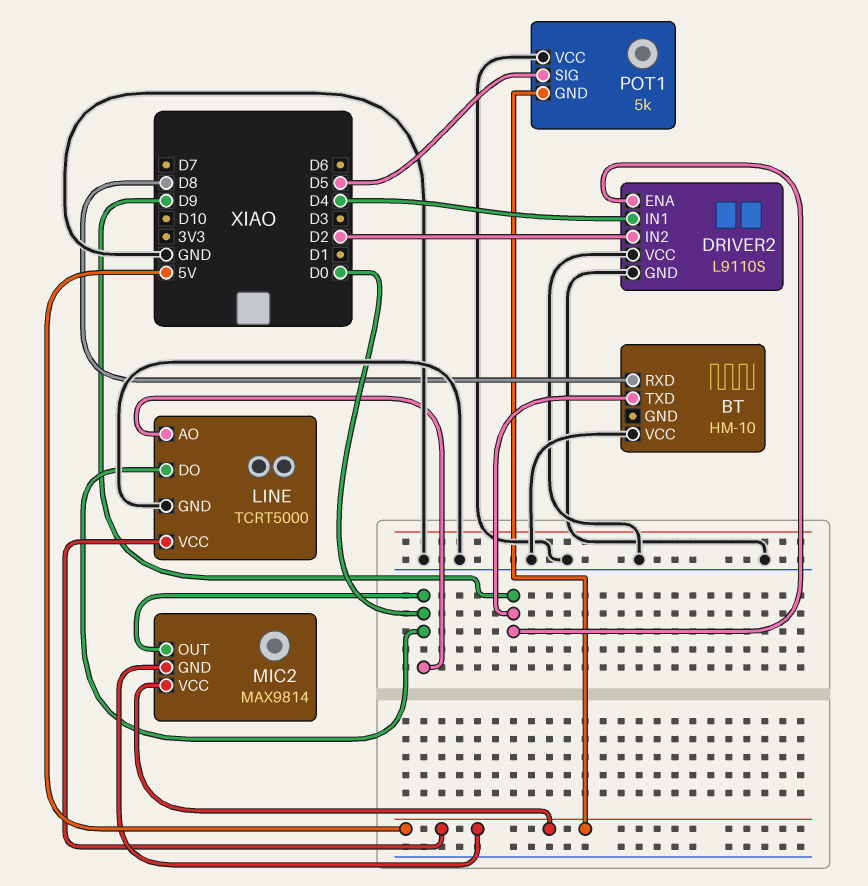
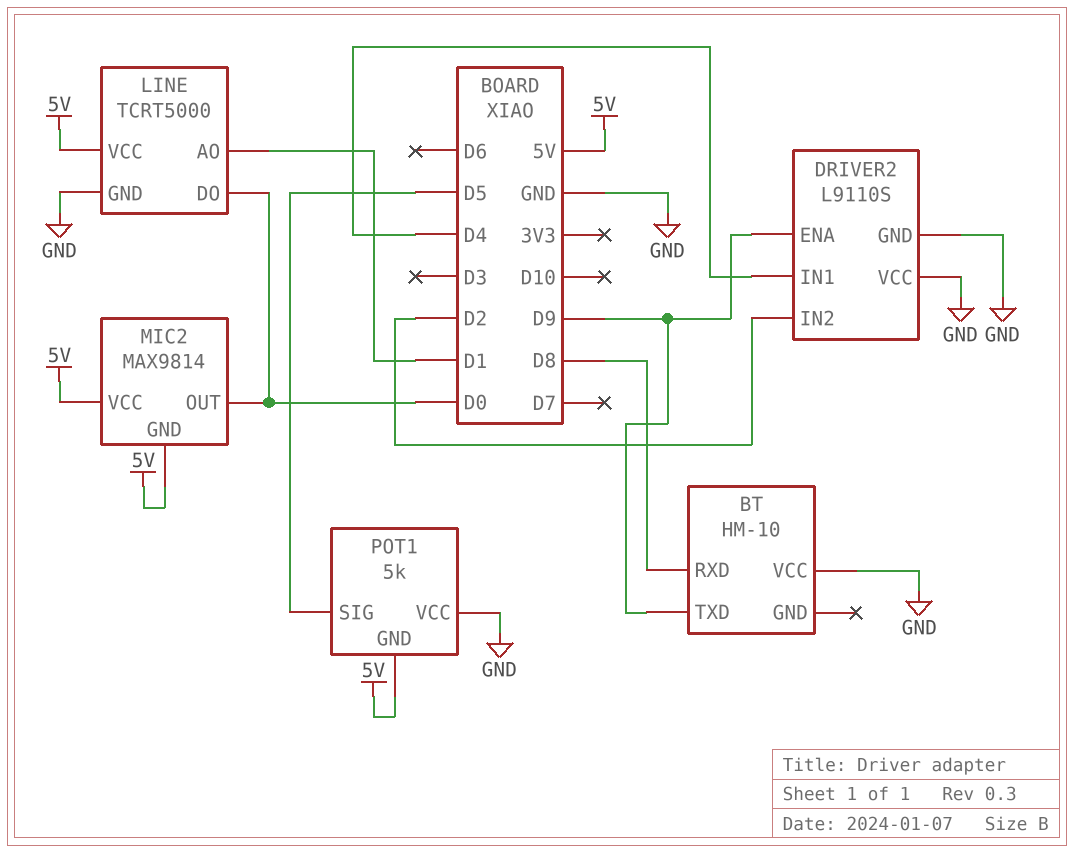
LINE pin AO: D0 -> D1

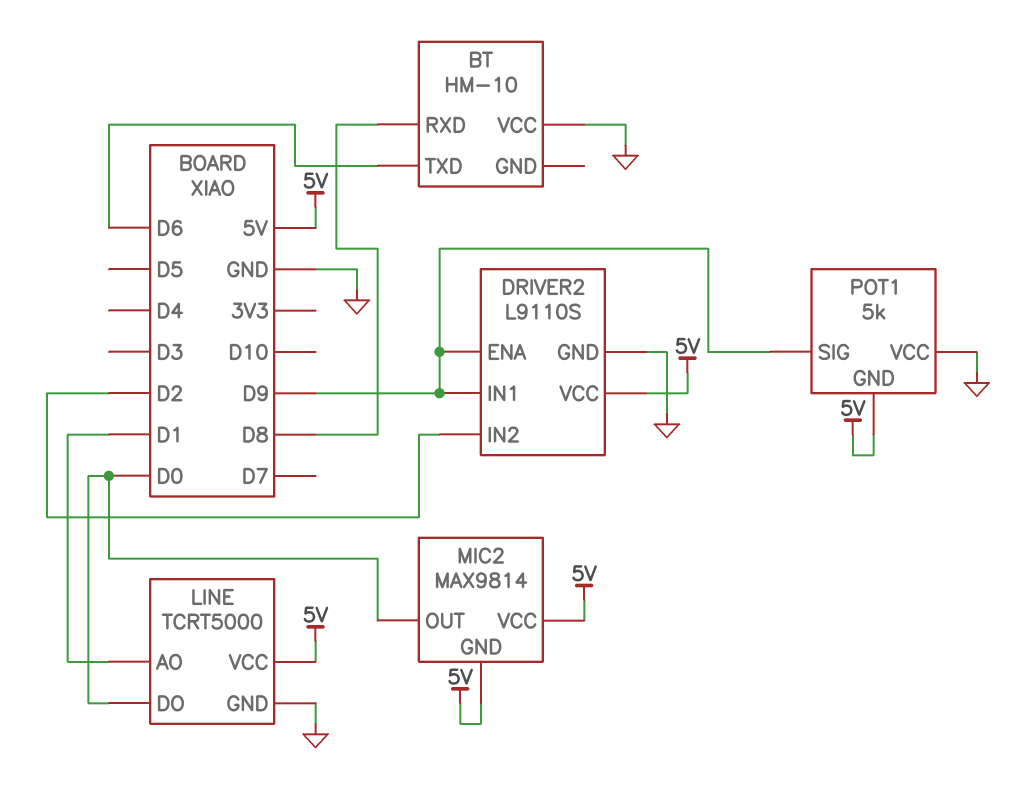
BT pin TXD: D9 -> D6
DRIVER2 pin IN1: D4 -> D9
DRIVER2 pin VCC: GND -> 5V
POT1 pin SIG: D5 -> D9

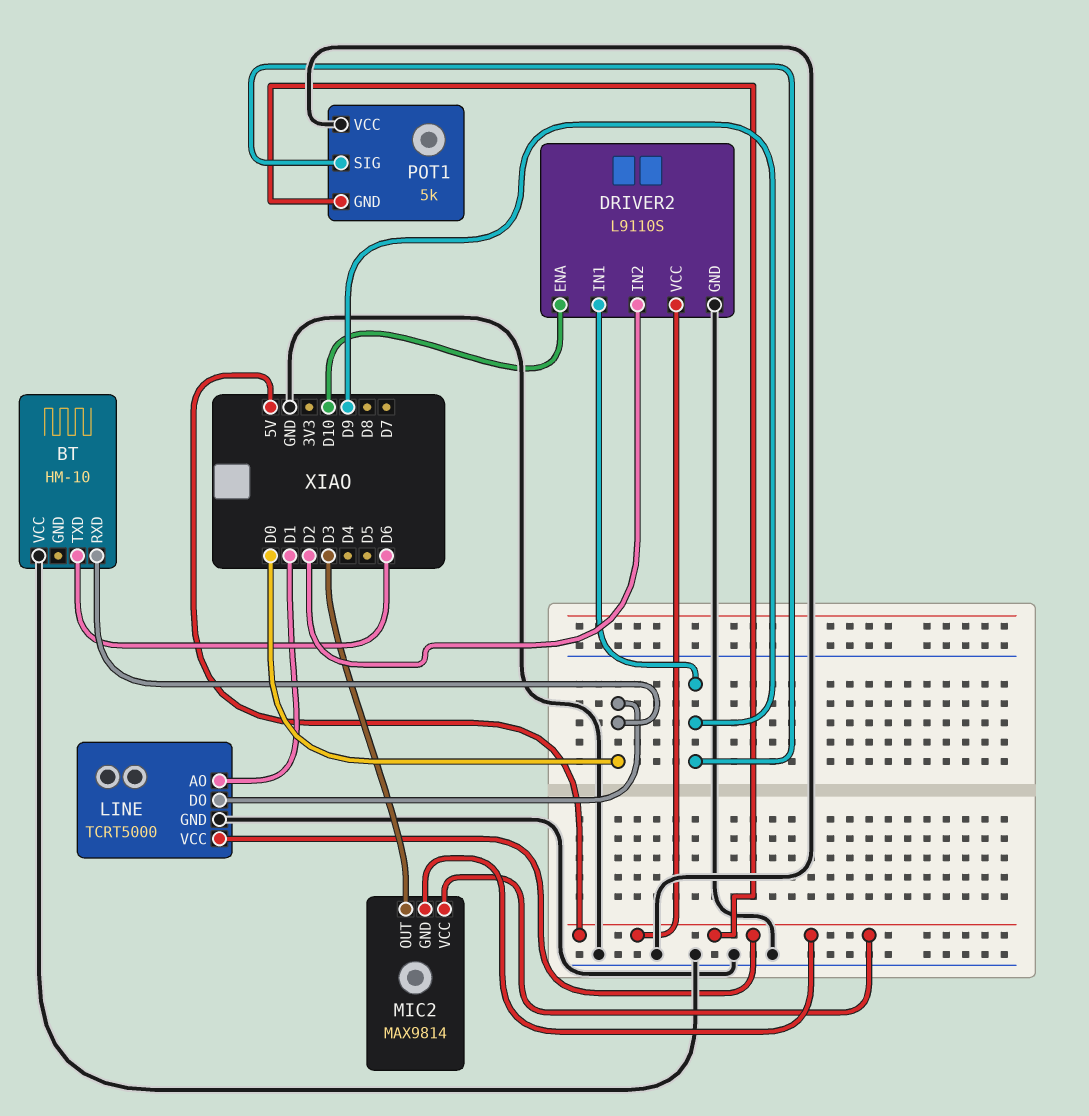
BT pin RXD: D8 -> D0
DRIVER2 pin ENA: D9 -> D10
MIC2 pin OUT: D0 -> D3

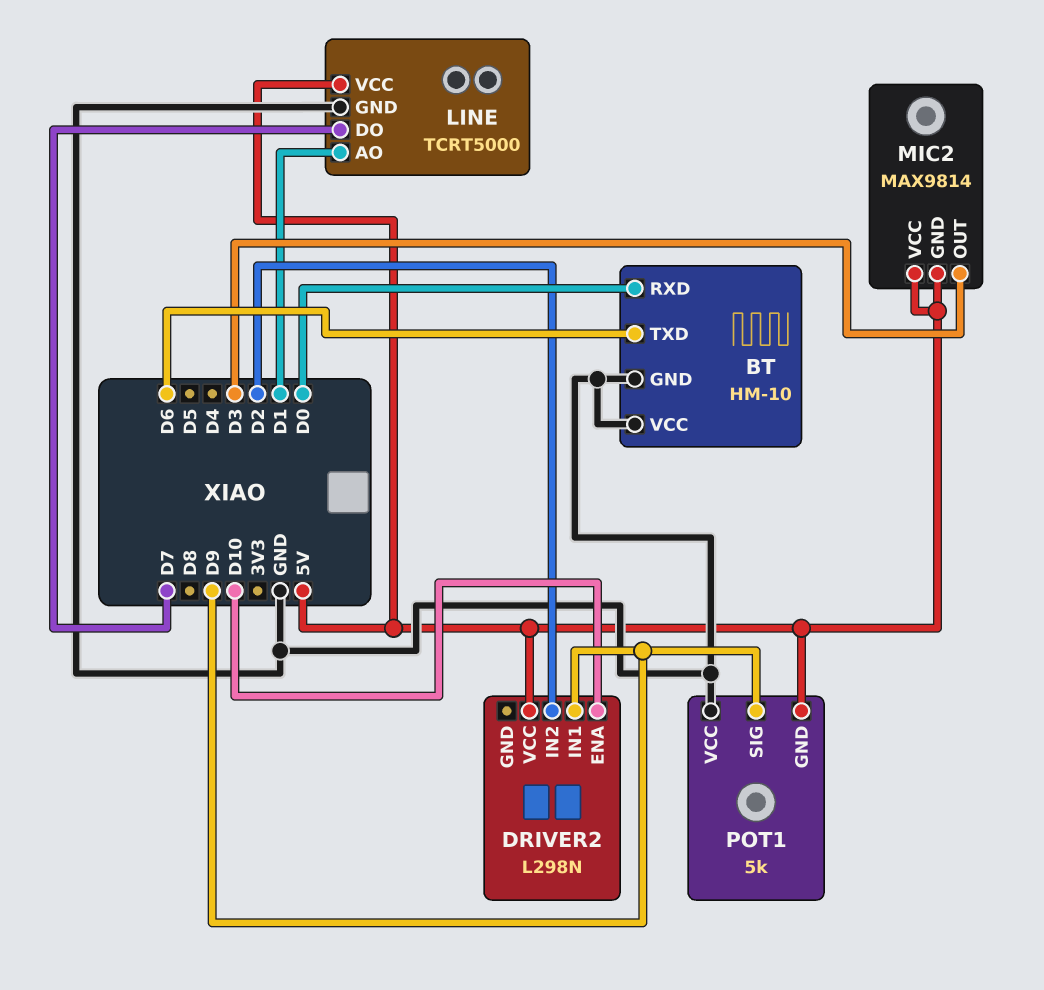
BT pin GND: none -> GND
DRIVER2: L9110S -> L298N
DRIVER2 pin GND: GND -> none
LINE pin DO: D0 -> D7

